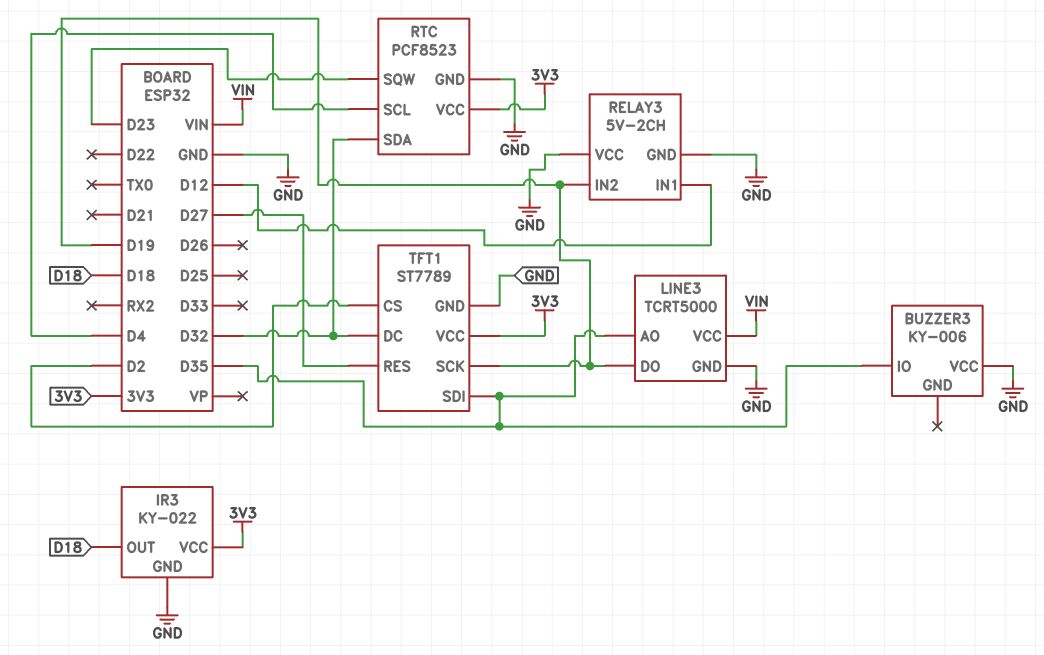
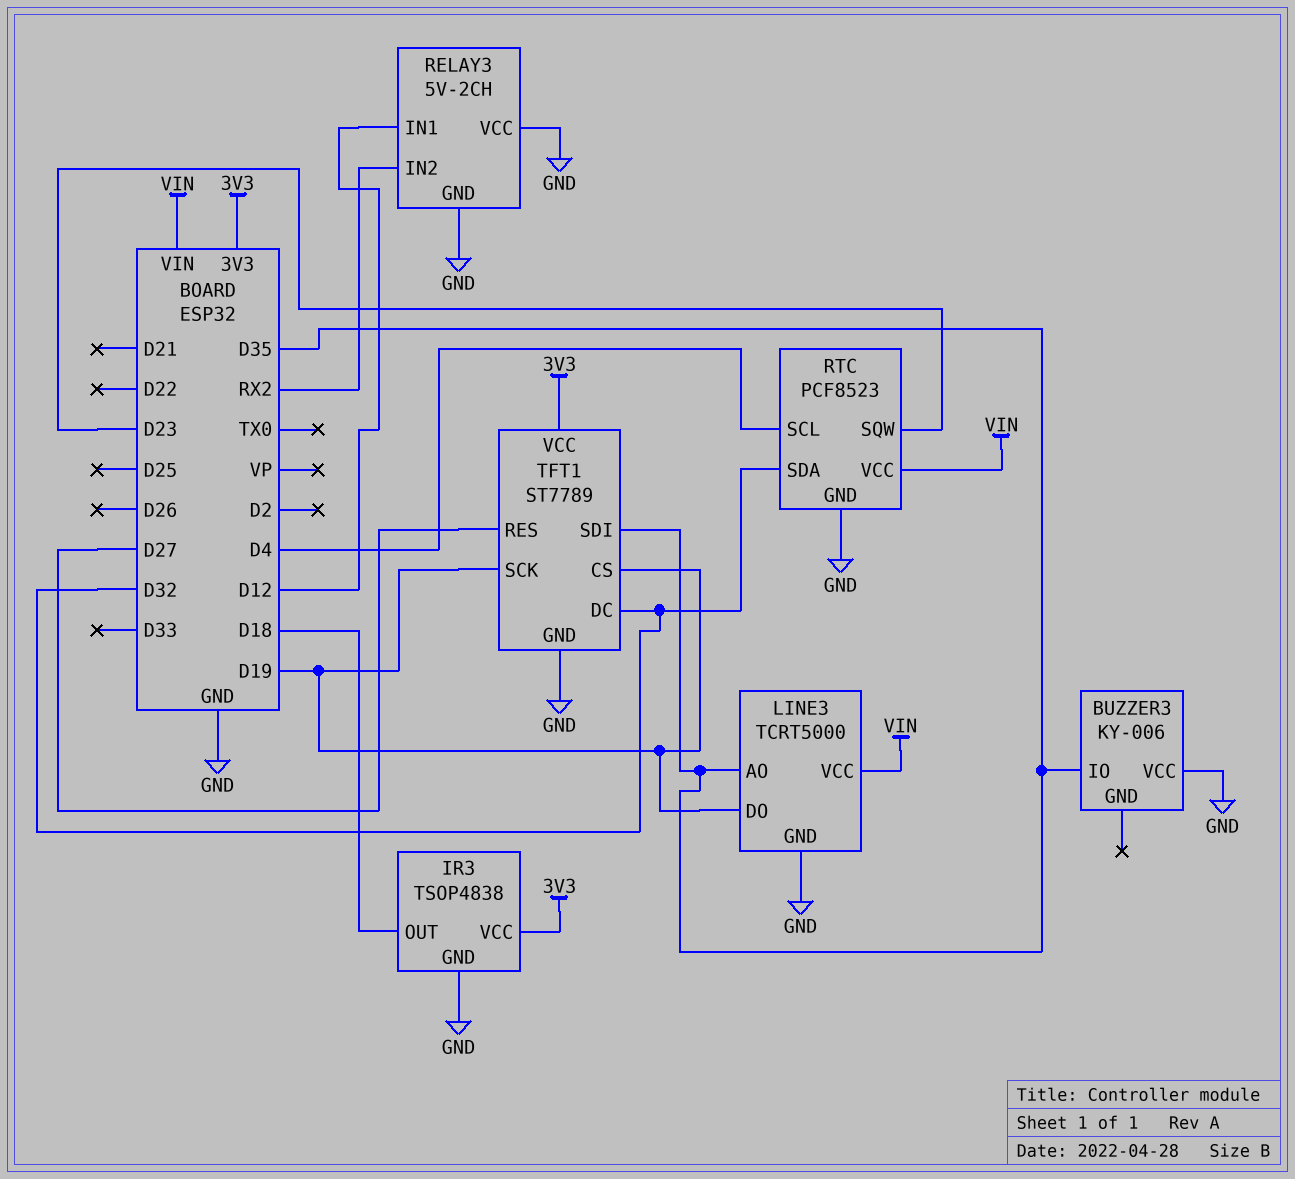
IR3: KY-022 -> TSOP4838
RELAY3 pin IN2: D19 -> RX2
RTC pin VCC: 3V3 -> VIN
TFT1 pin CS: D2 -> D19

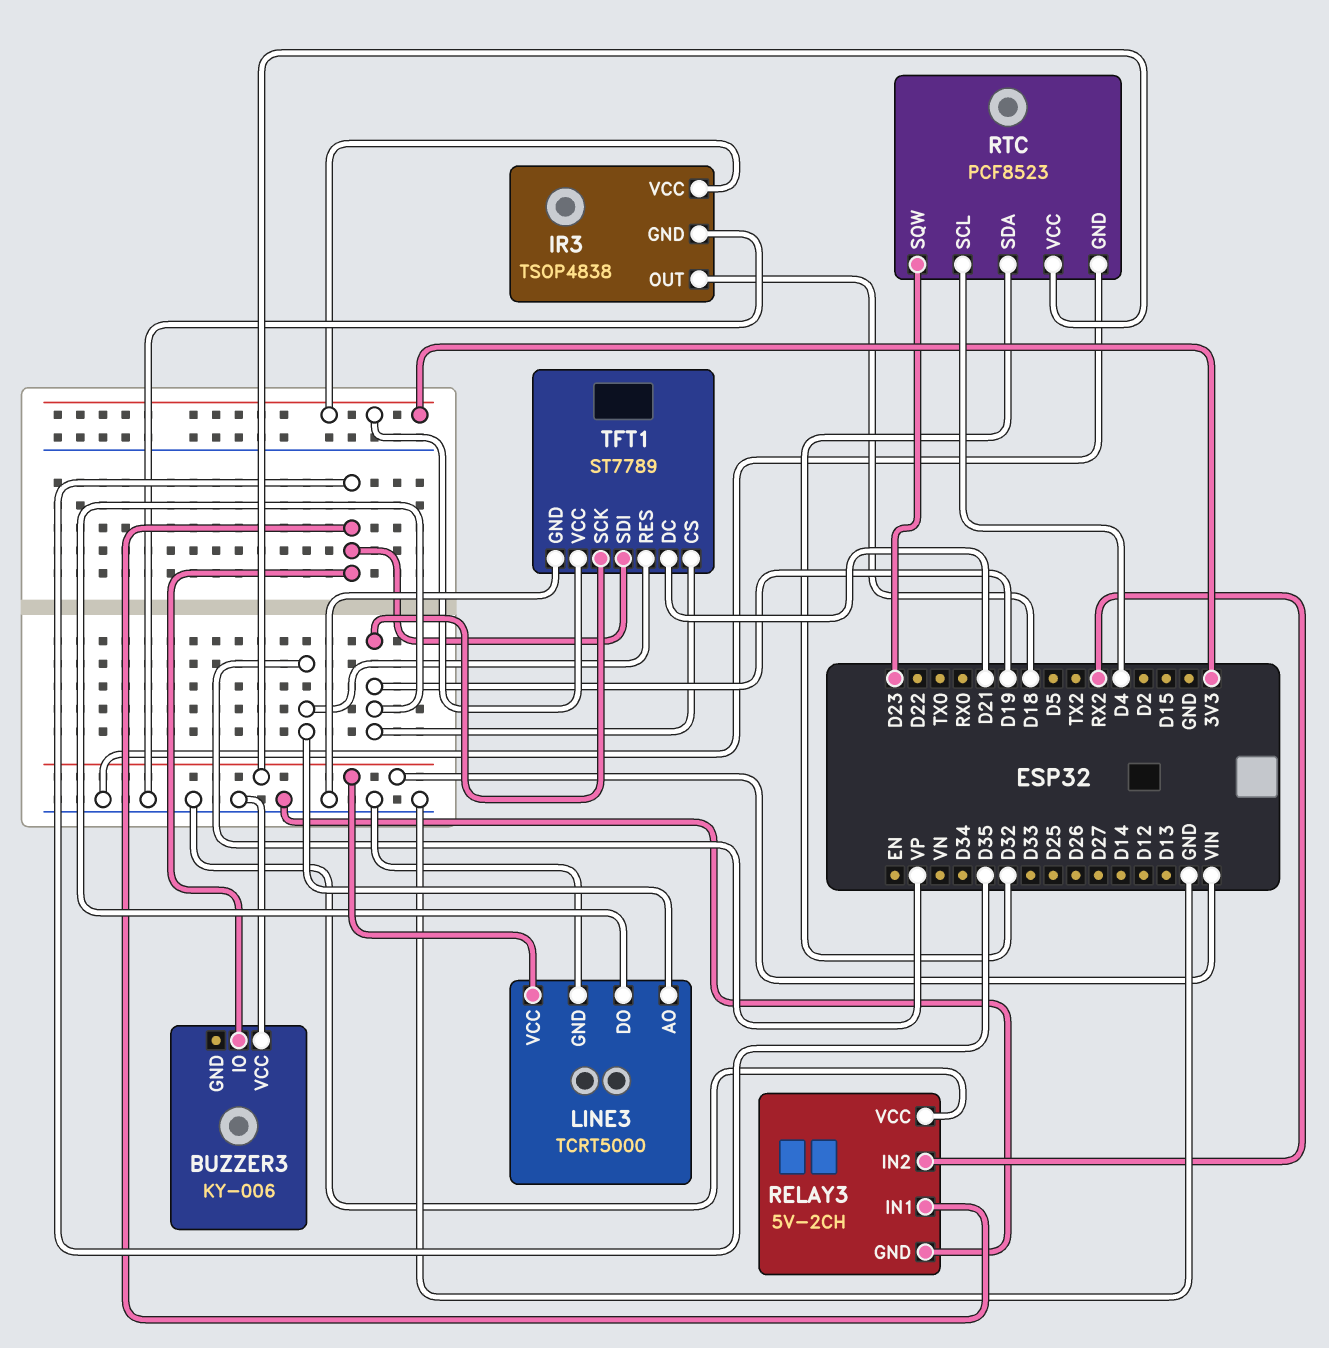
LINE3 pin AO: D35 -> VP
RELAY3 pin IN1: D12 -> D35
TFT1 pin DC: D32 -> D21
TFT1 pin RES: D27 -> VP

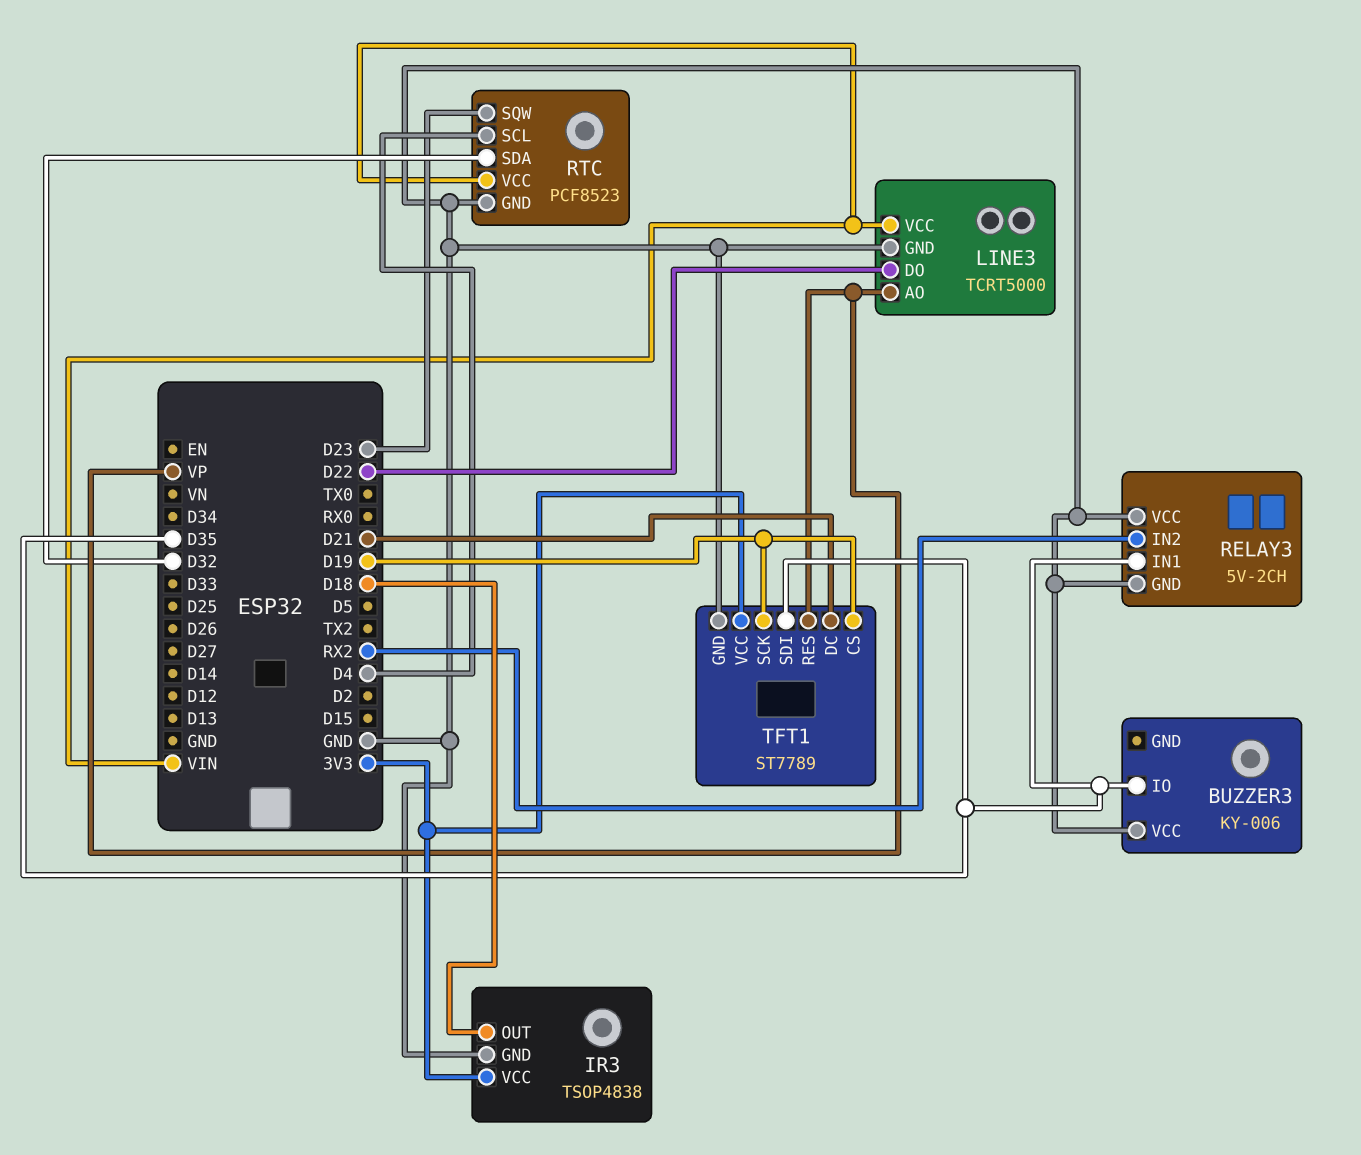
LINE3 pin DO: D19 -> D22

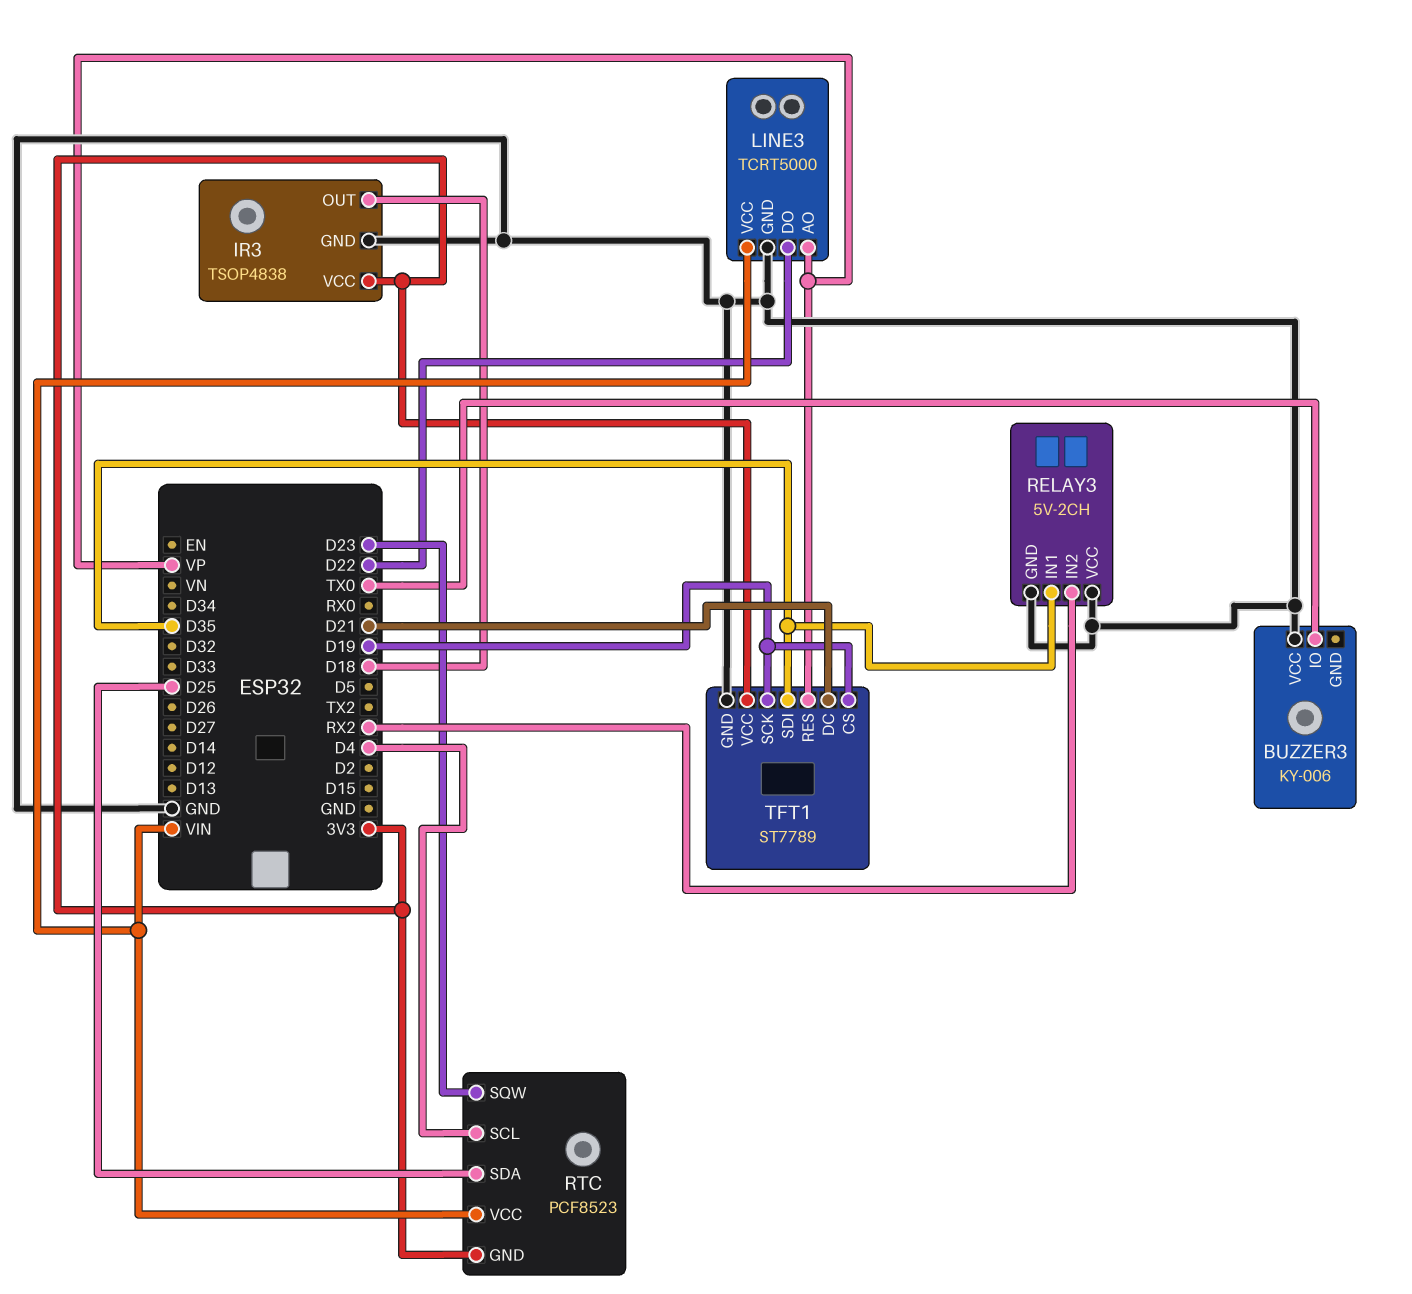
BUZZER3 pin IO: D35 -> TX0
RTC pin GND: GND -> 3V3
RTC pin SDA: D32 -> D25

